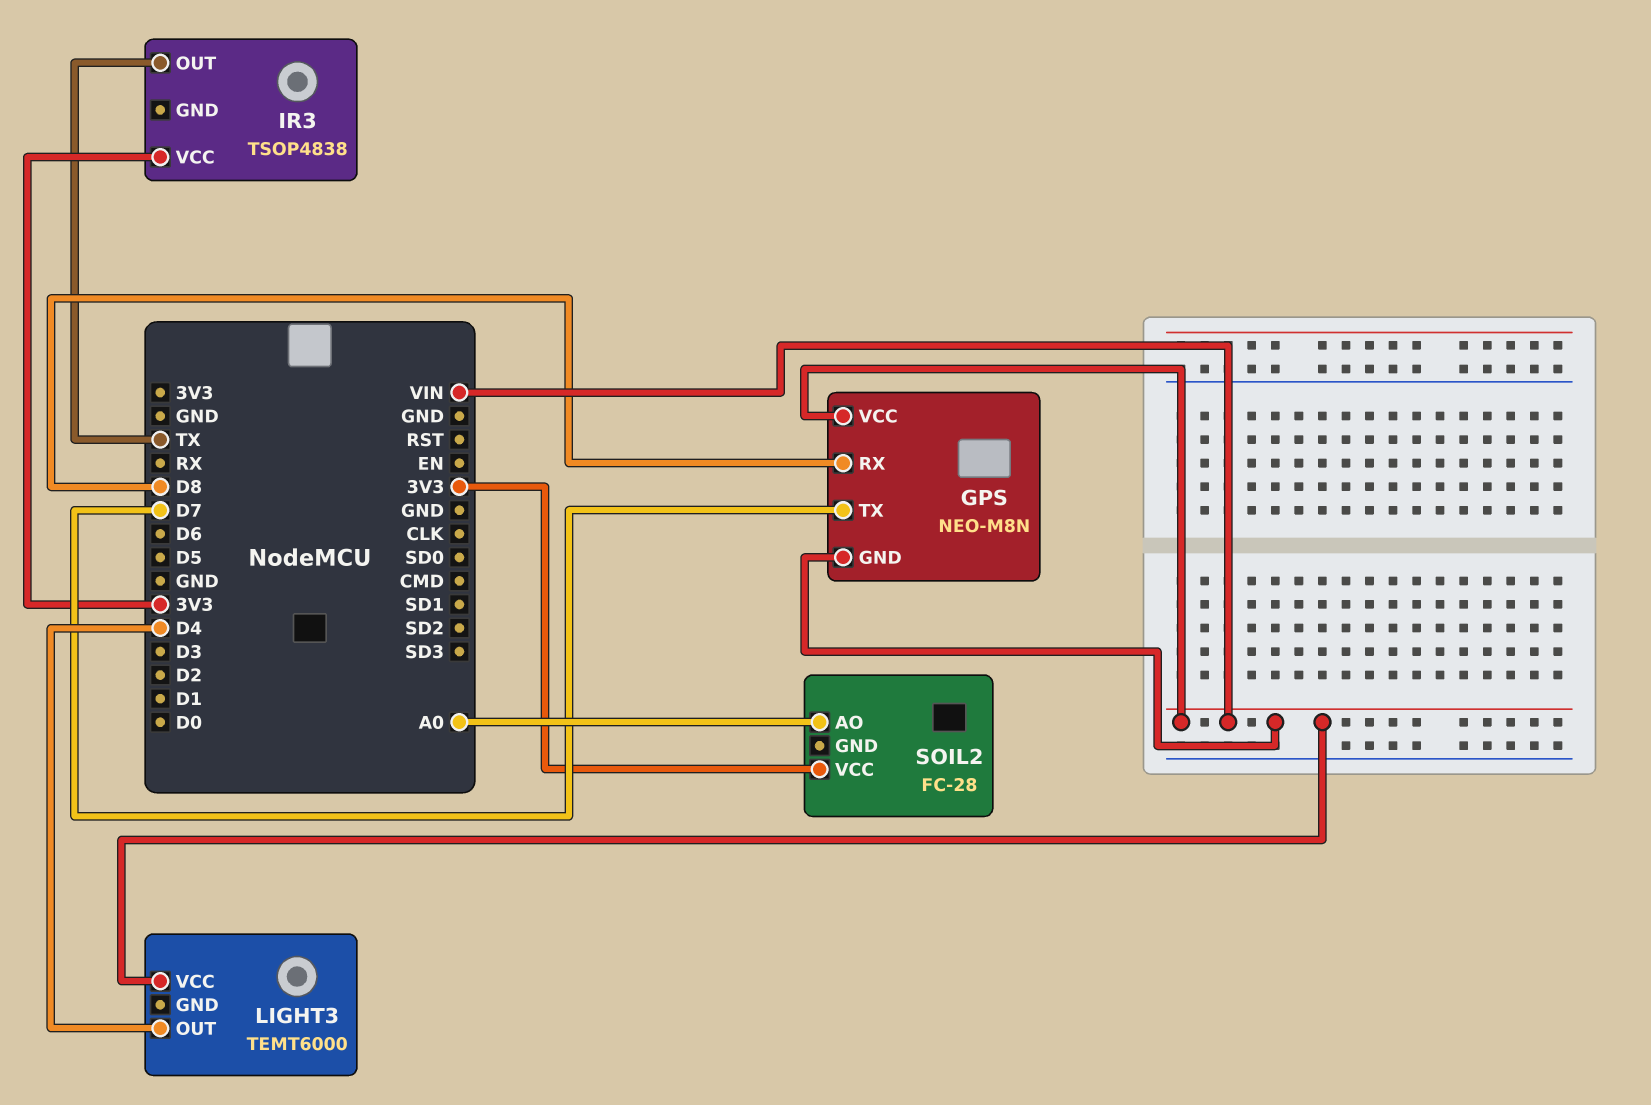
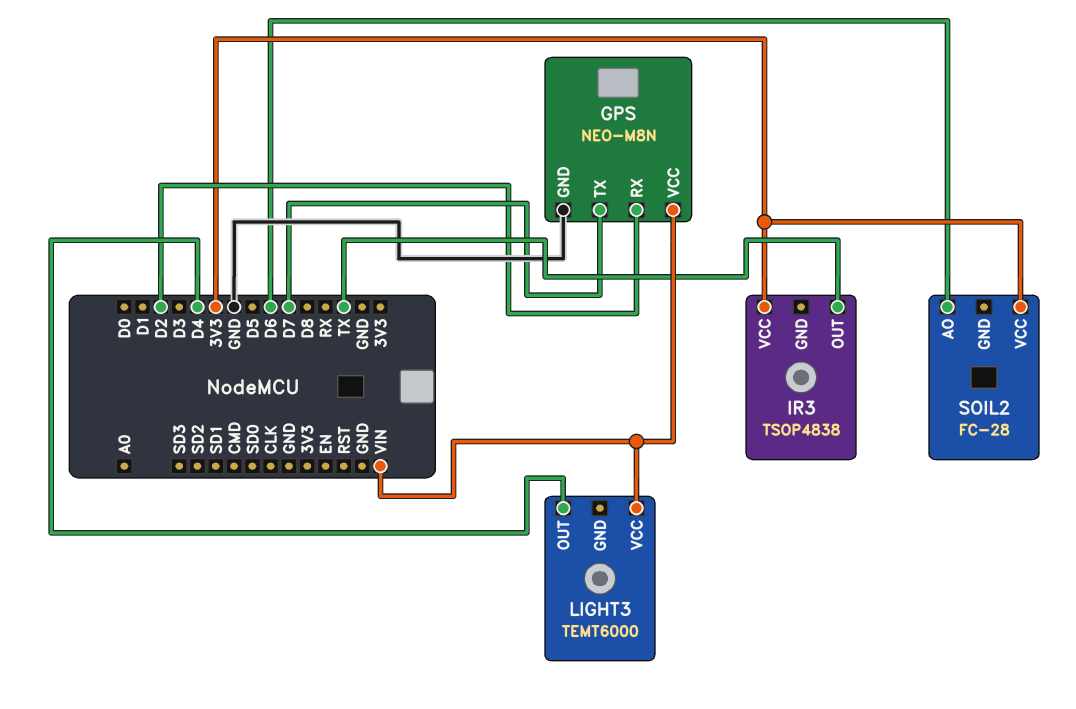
GPS pin GND: VIN -> GND
GPS pin RX: D8 -> D2
SOIL2 pin AO: A0 -> D6

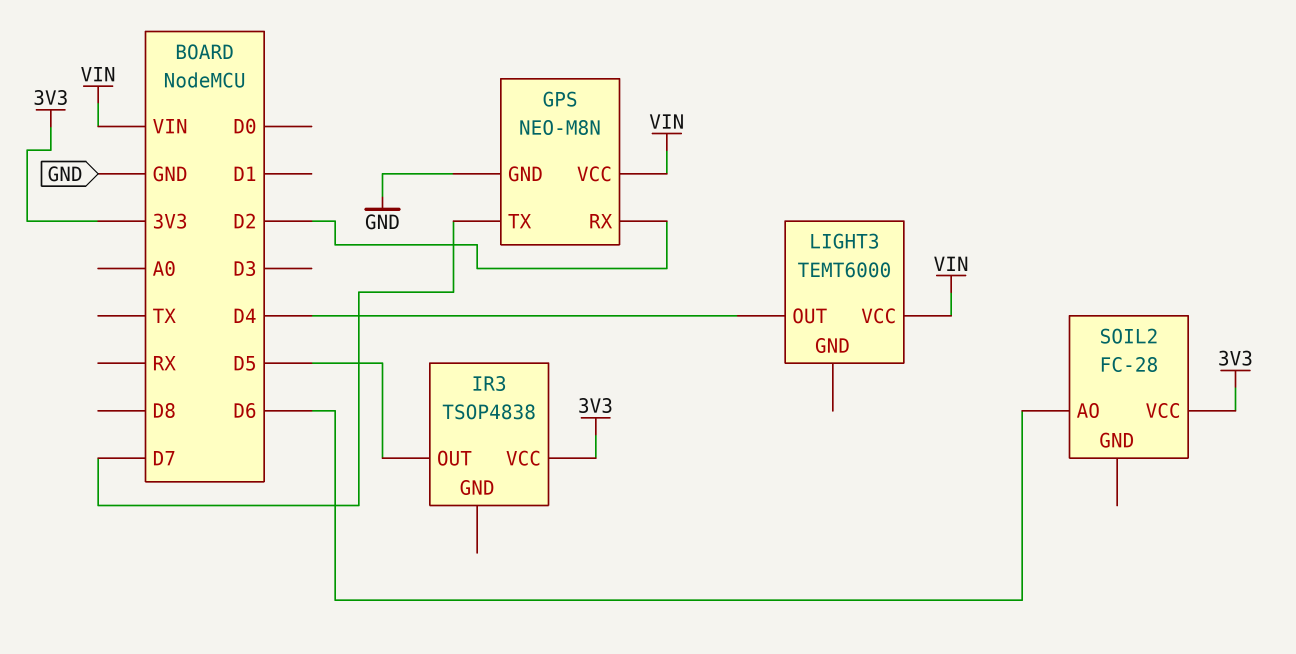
IR3 pin OUT: TX -> D5

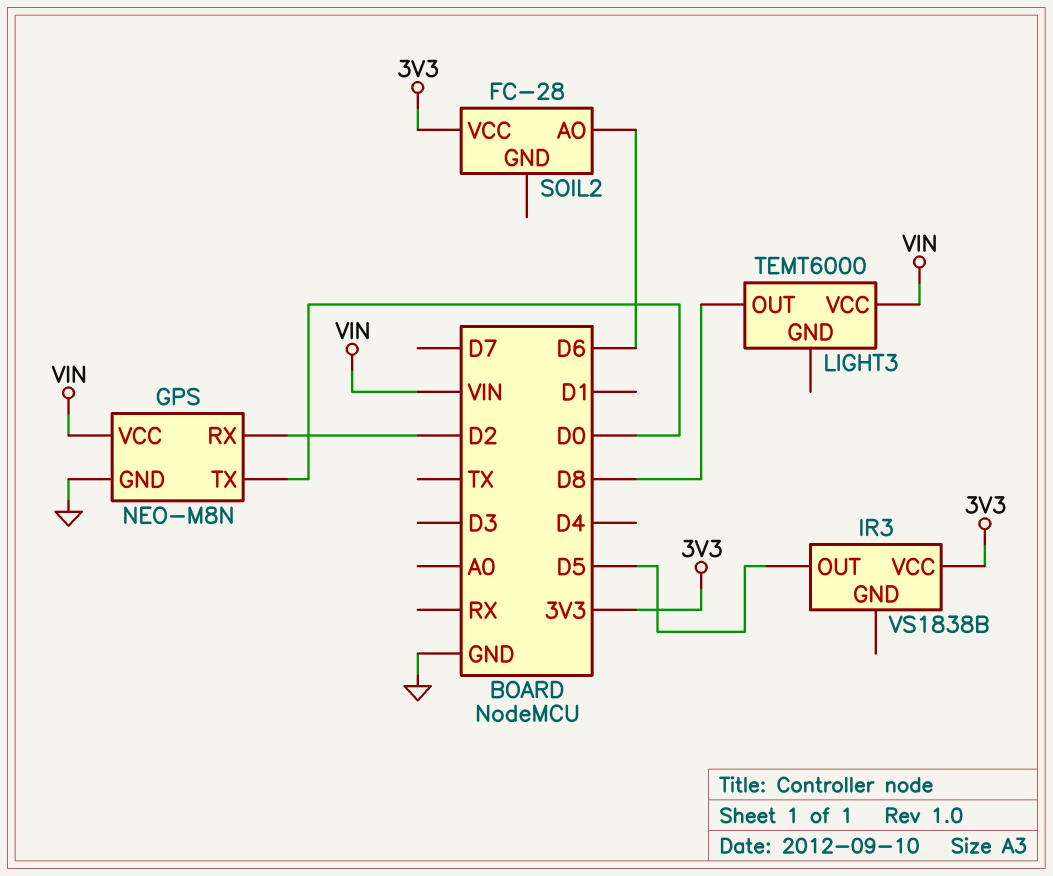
GPS pin TX: D7 -> D0
IR3: TSOP4838 -> VS1838B
LIGHT3 pin OUT: D4 -> D8

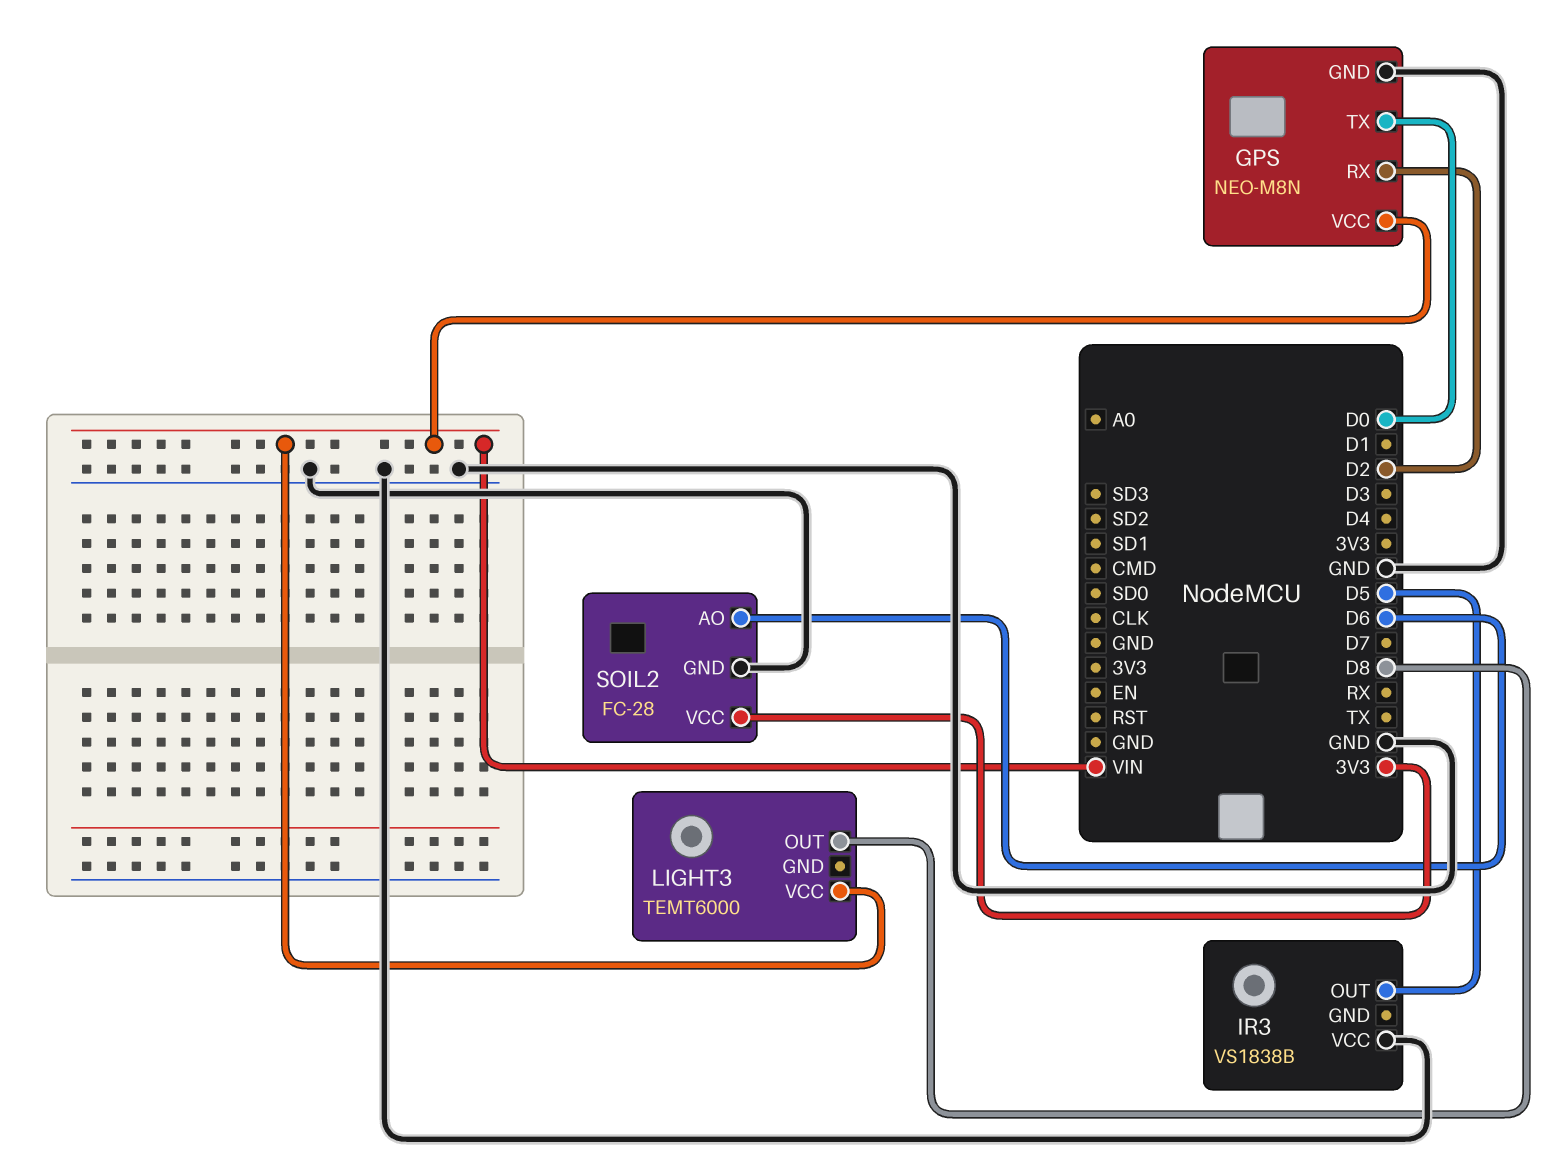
IR3 pin VCC: 3V3 -> GND
SOIL2 pin GND: none -> GND

